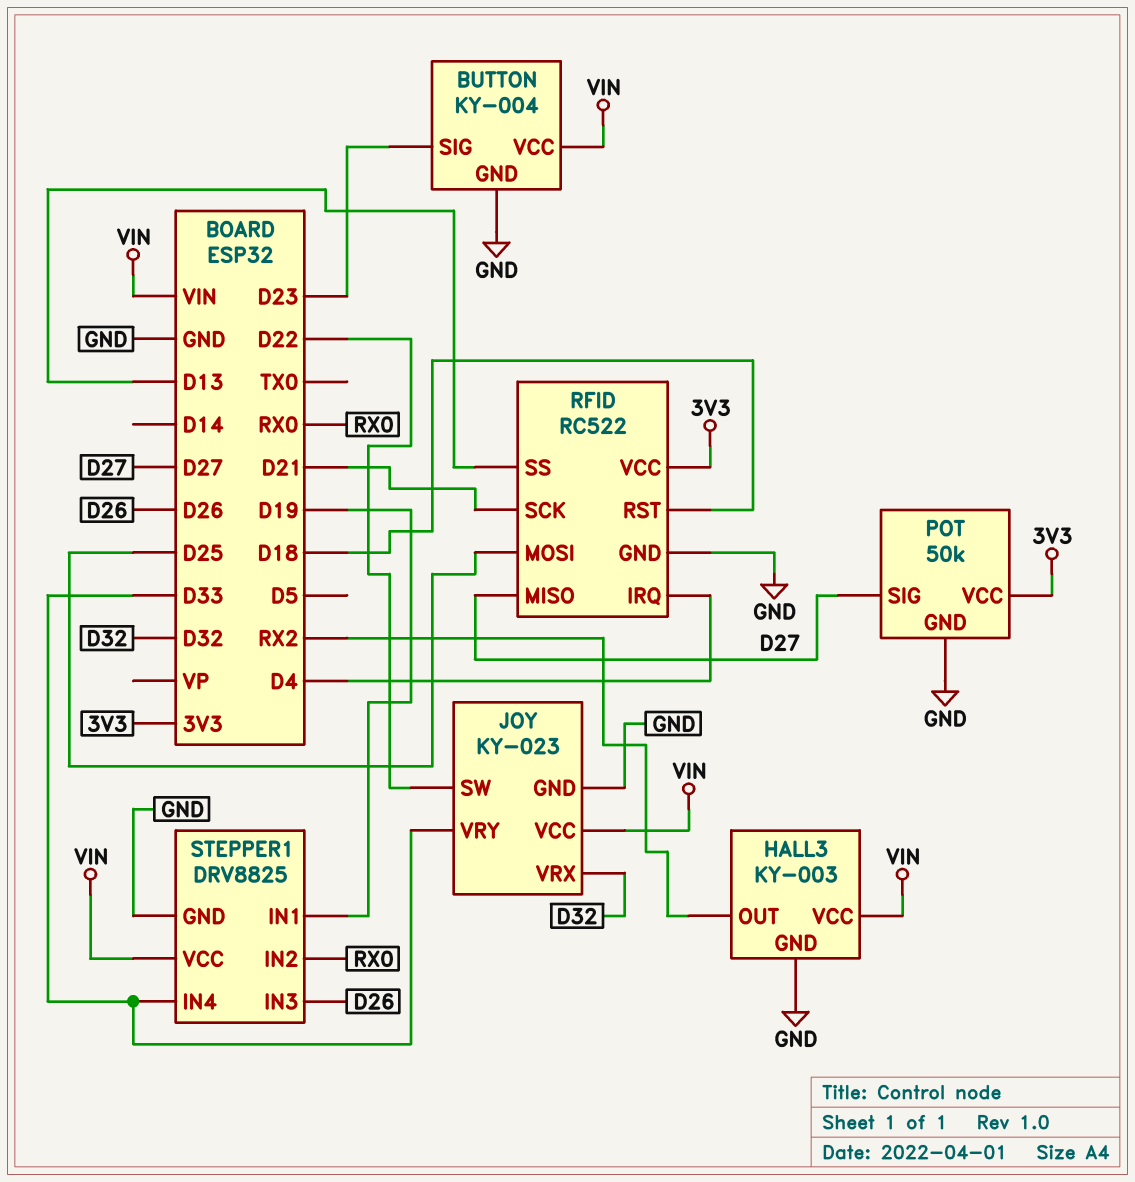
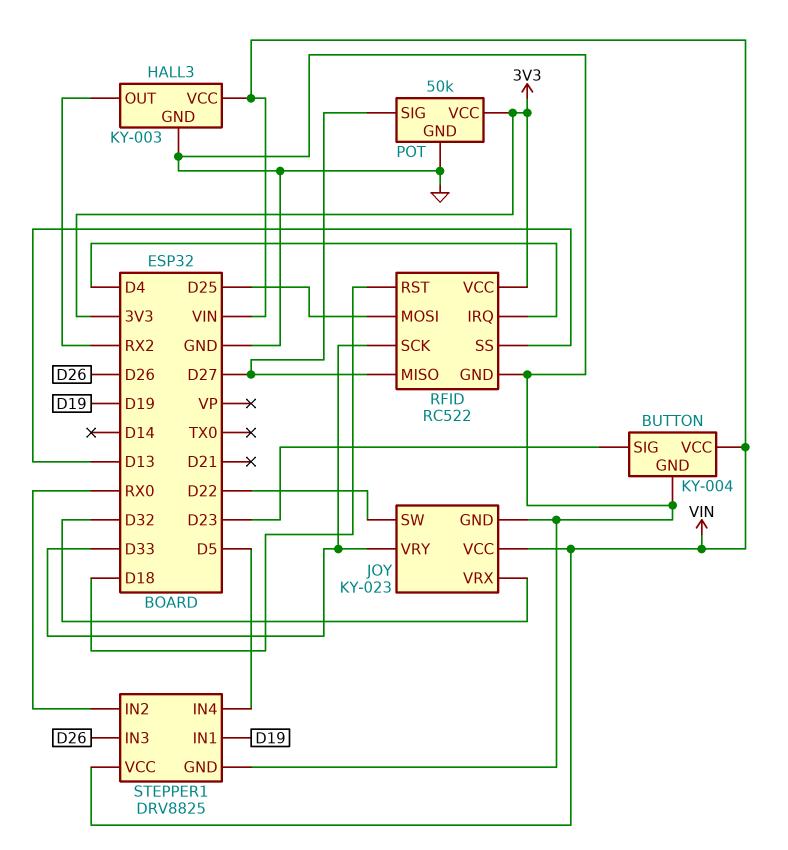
RFID pin SCK: D21 -> D33
STEPPER1 pin IN4: D33 -> D5

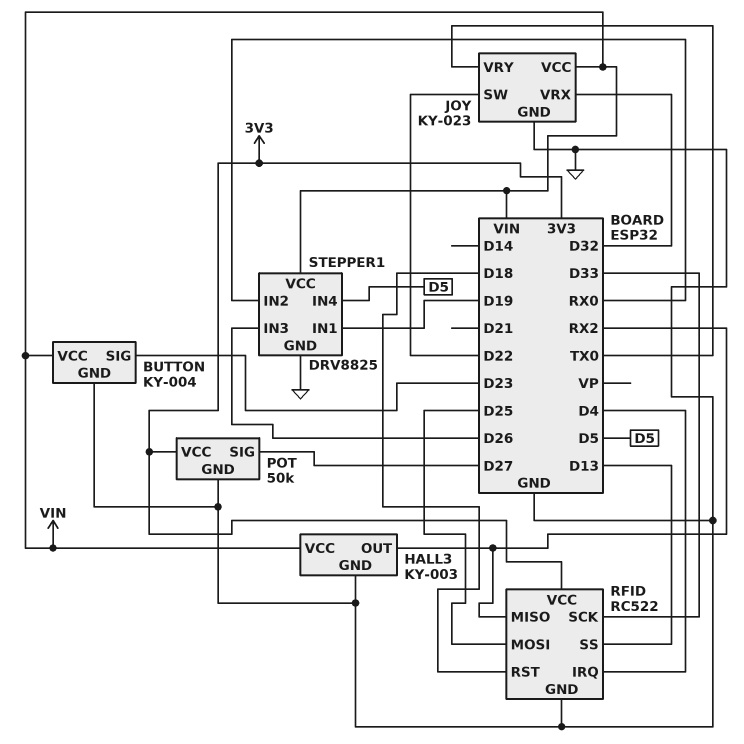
JOY pin VRY: D33 -> TX0
RFID pin MISO: D27 -> RX2

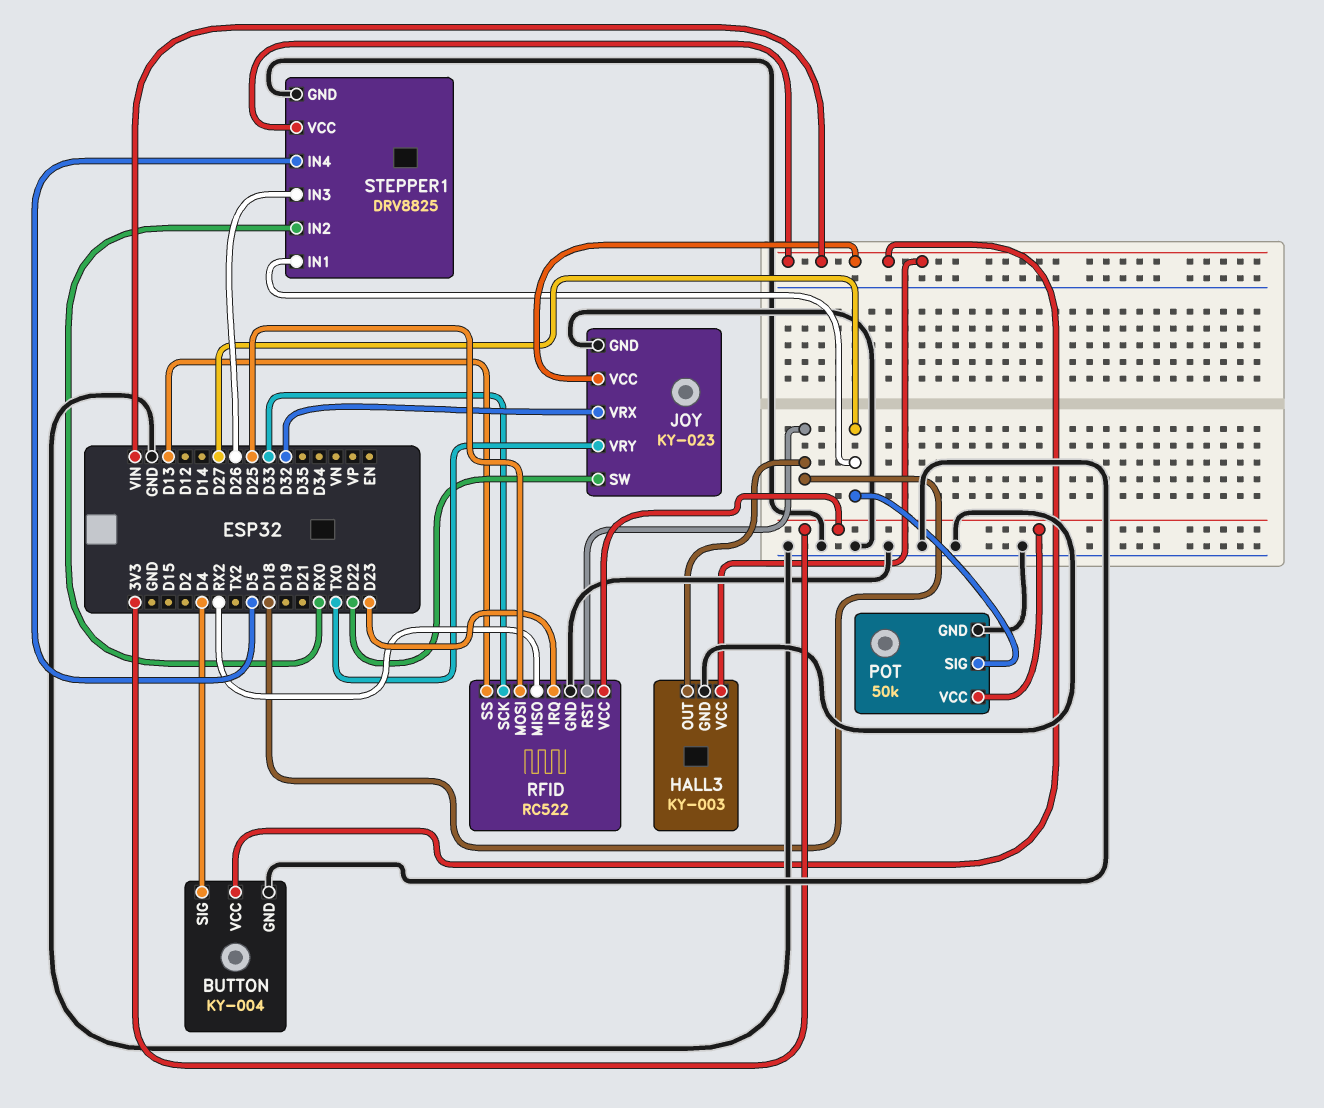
BUTTON pin SIG: D23 -> D4
HALL3 pin OUT: RX2 -> D18
RFID pin IRQ: D4 -> D23
STEPPER1 pin IN1: D19 -> D27

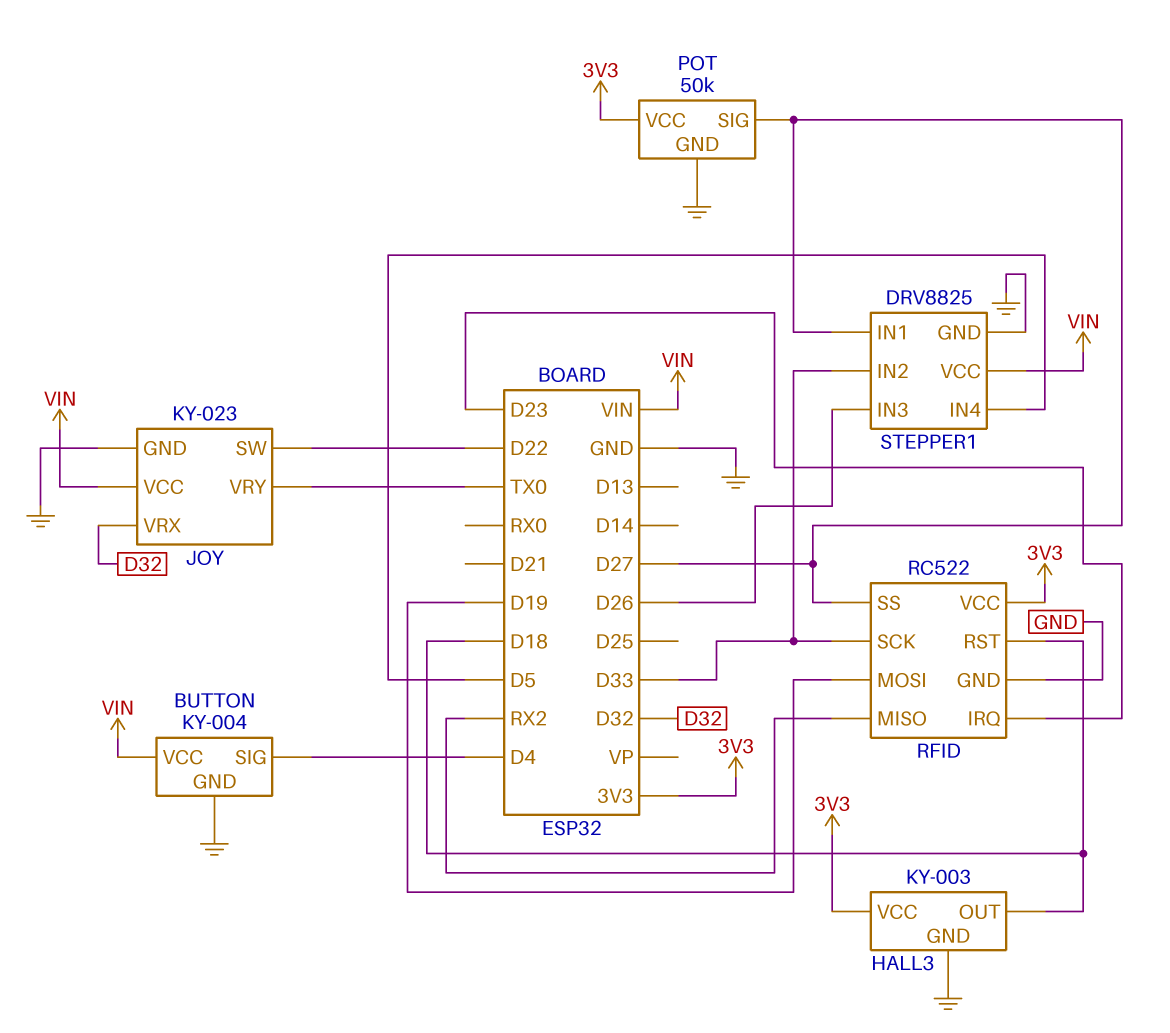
HALL3 pin VCC: VIN -> 3V3
RFID pin MOSI: D25 -> D19
RFID pin SS: D13 -> D27
STEPPER1 pin IN2: RX0 -> D33

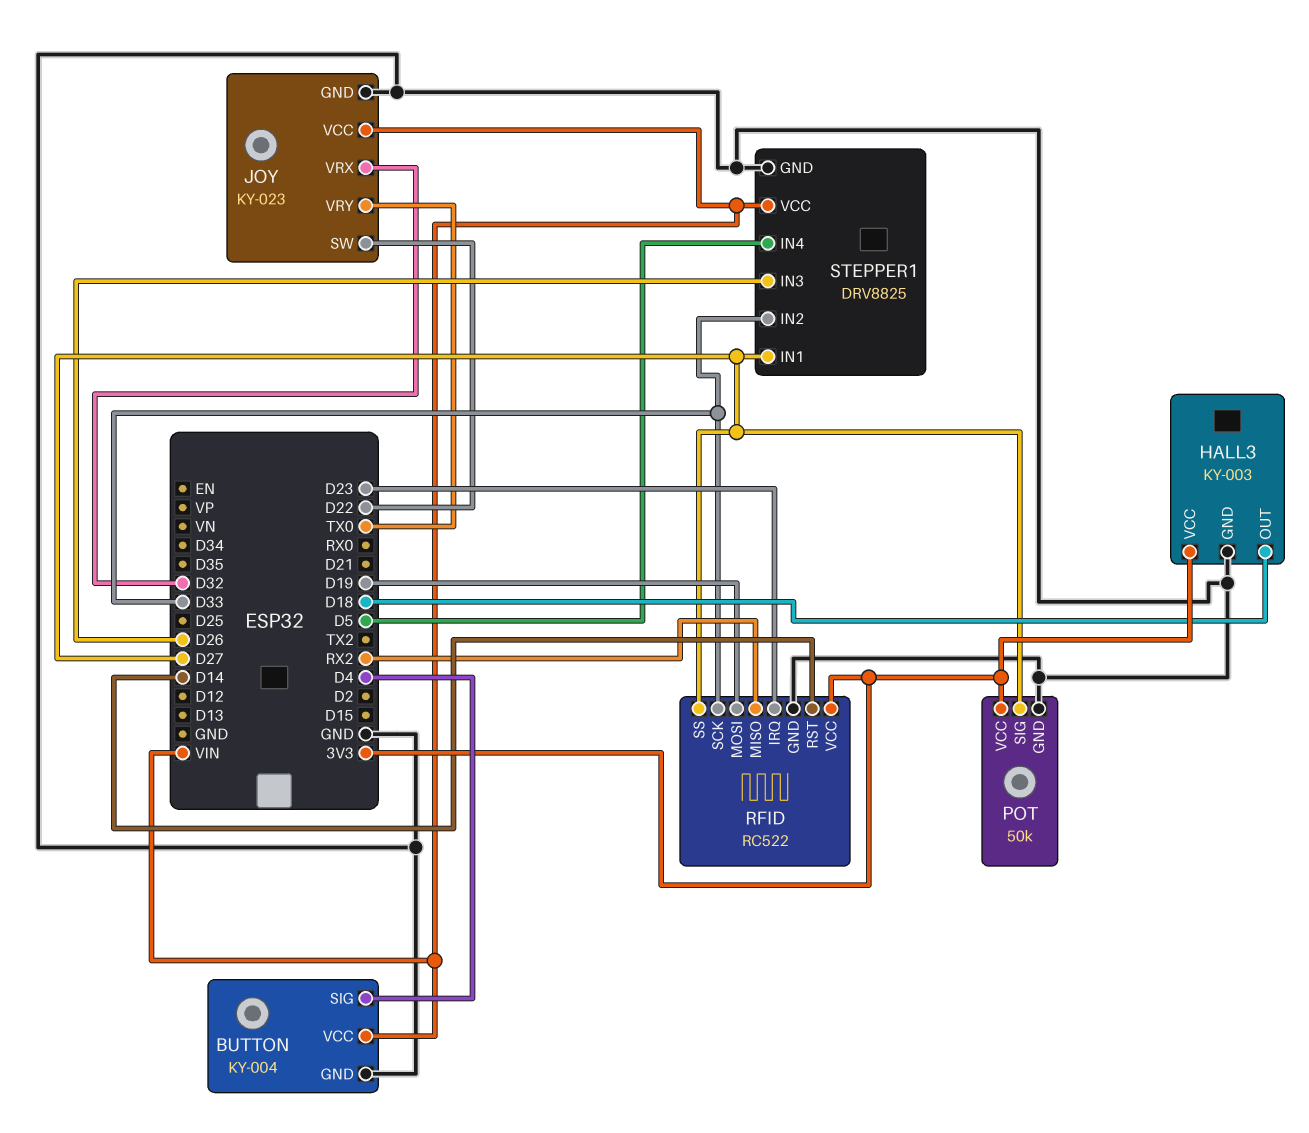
RFID pin RST: D18 -> D14

